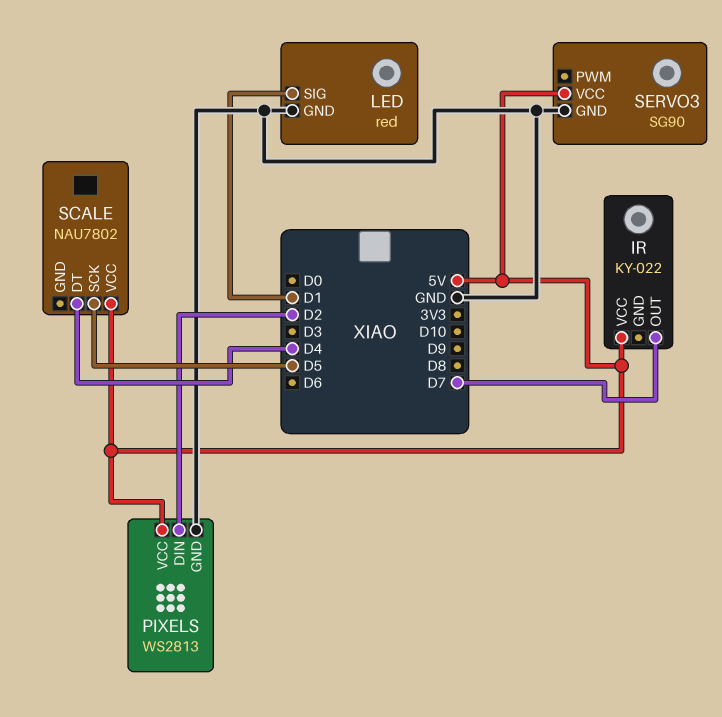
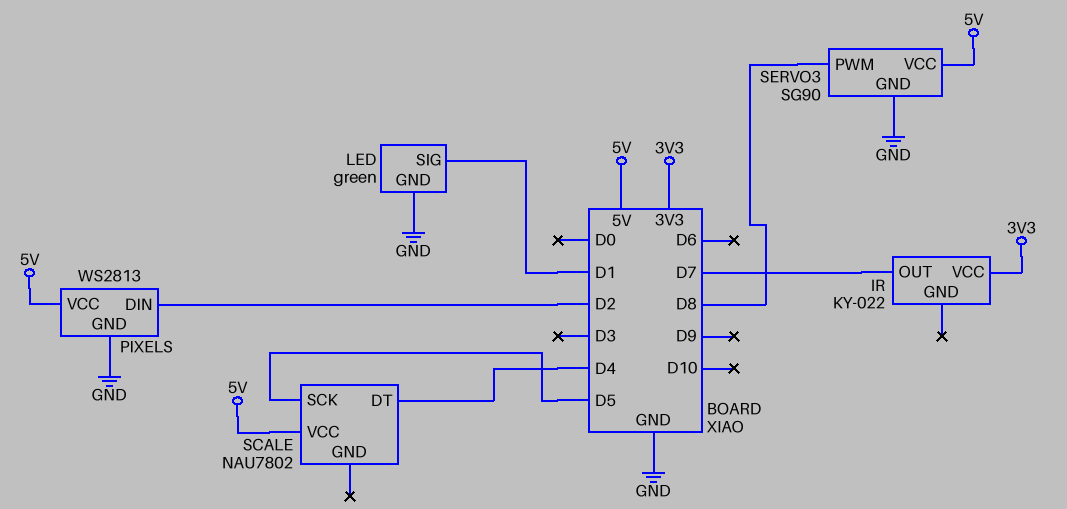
IR pin VCC: 5V -> 3V3
LED: red -> green
SERVO3 pin PWM: none -> D8

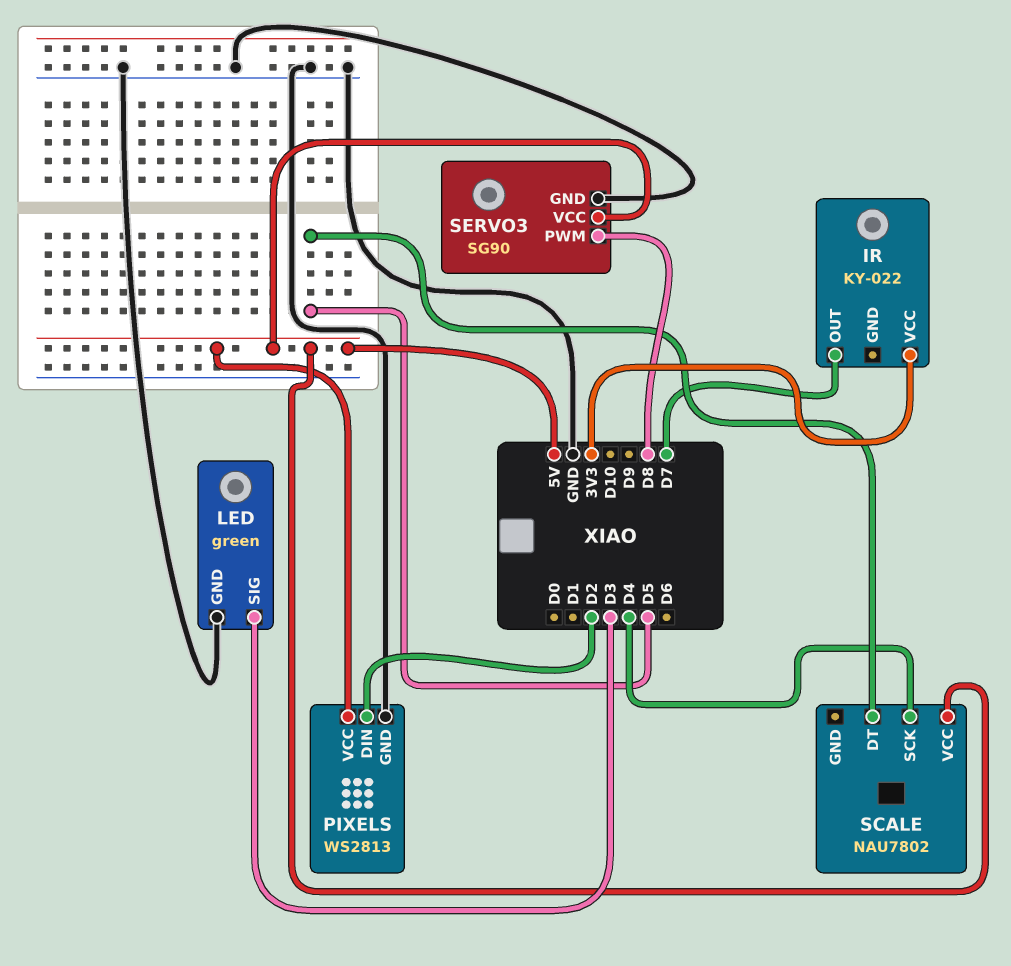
LED pin SIG: D1 -> D3
SCALE pin DT: D4 -> D5
SCALE pin SCK: D5 -> D4

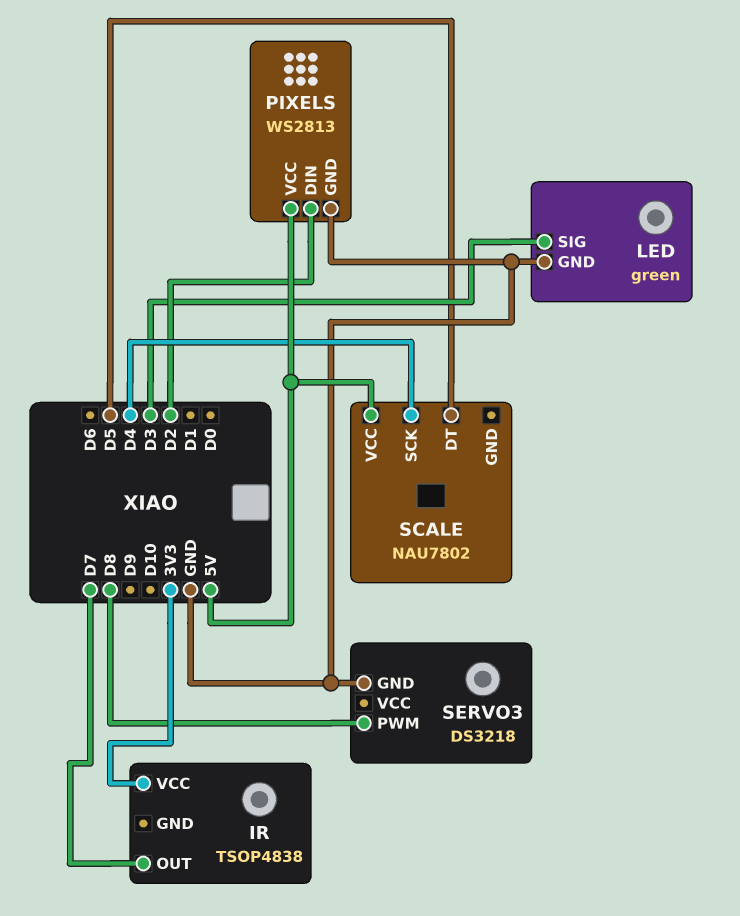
IR: KY-022 -> TSOP4838
SERVO3: SG90 -> DS3218
SERVO3 pin VCC: 5V -> none

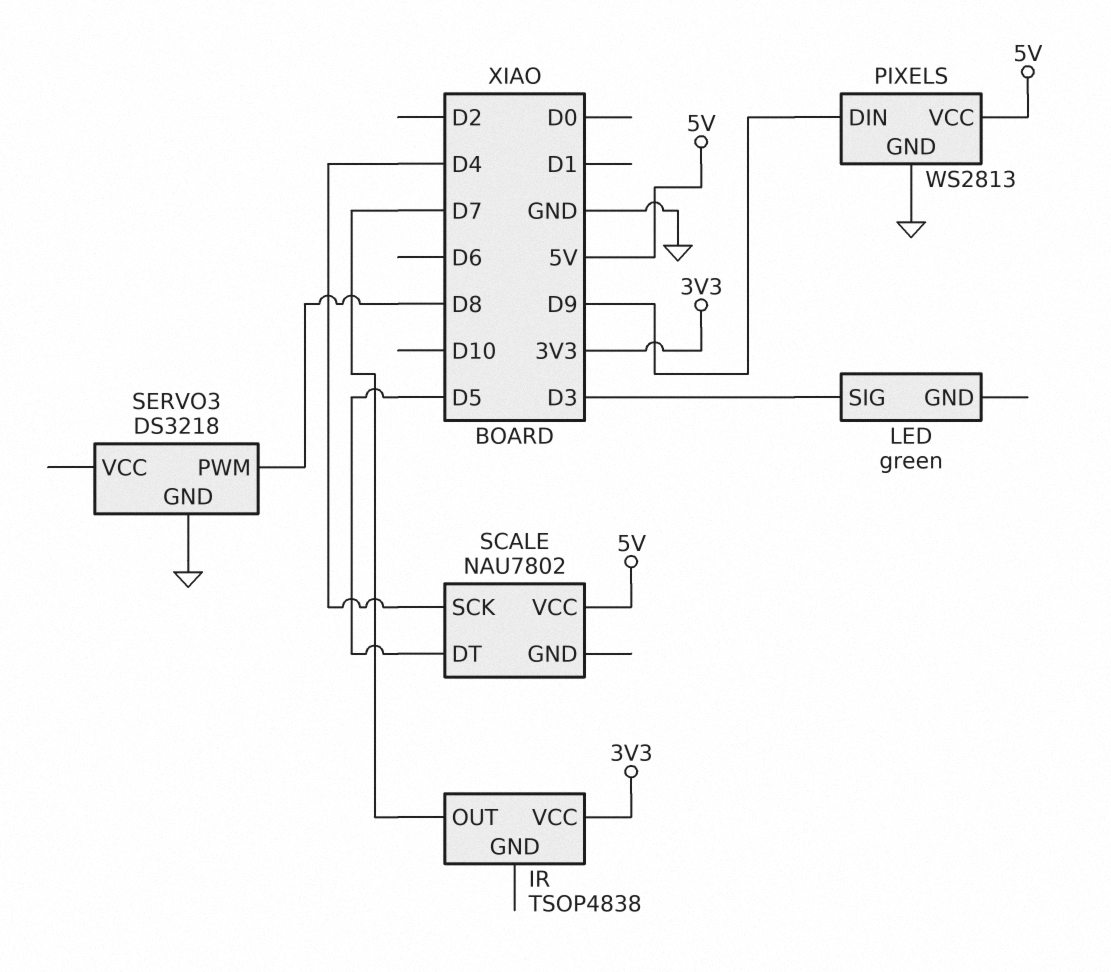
LED pin GND: GND -> none
PIXELS pin DIN: D2 -> D9

